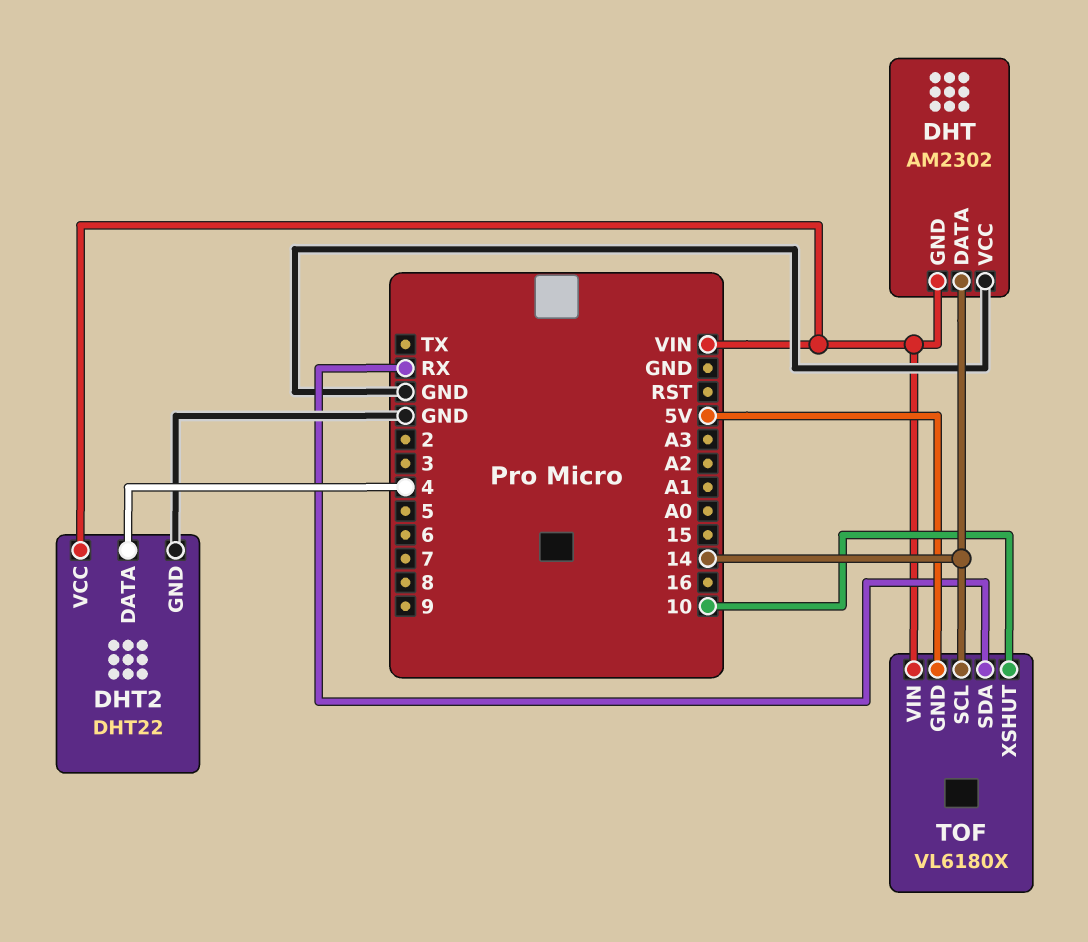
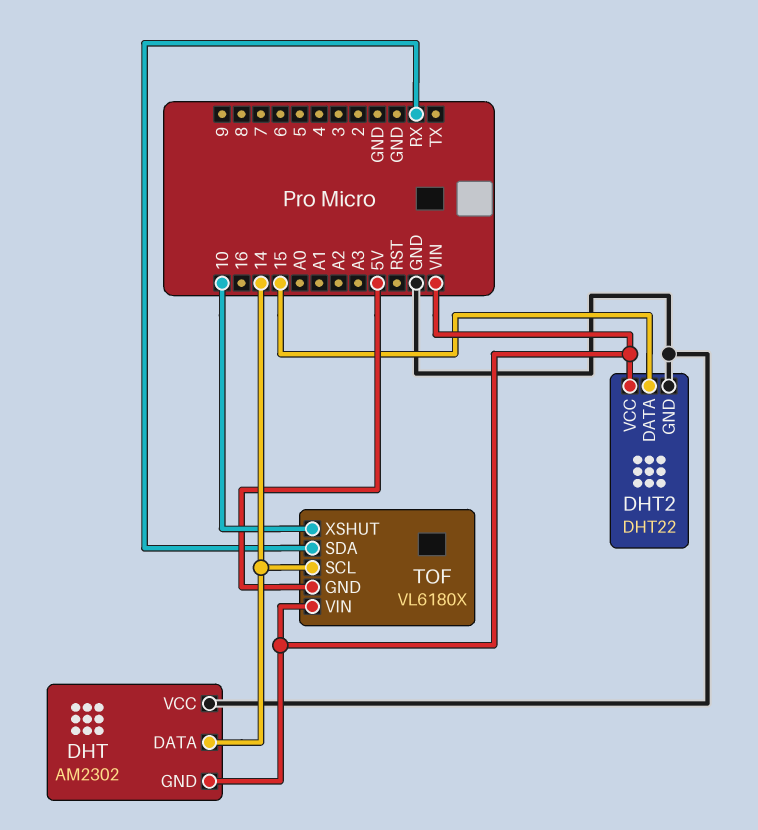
DHT2 pin DATA: 4 -> 15

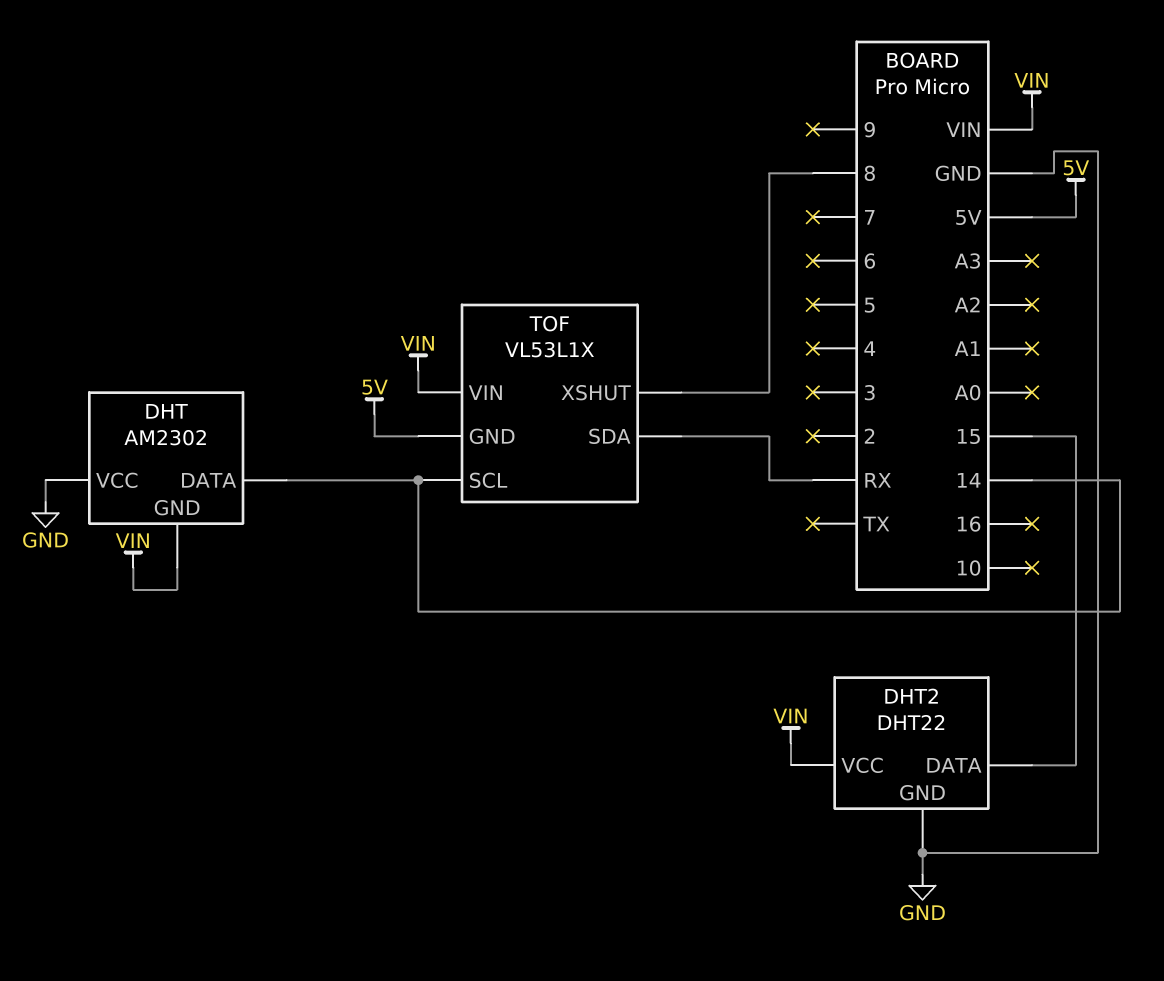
TOF: VL6180X -> VL53L1X
TOF pin XSHUT: 10 -> 8

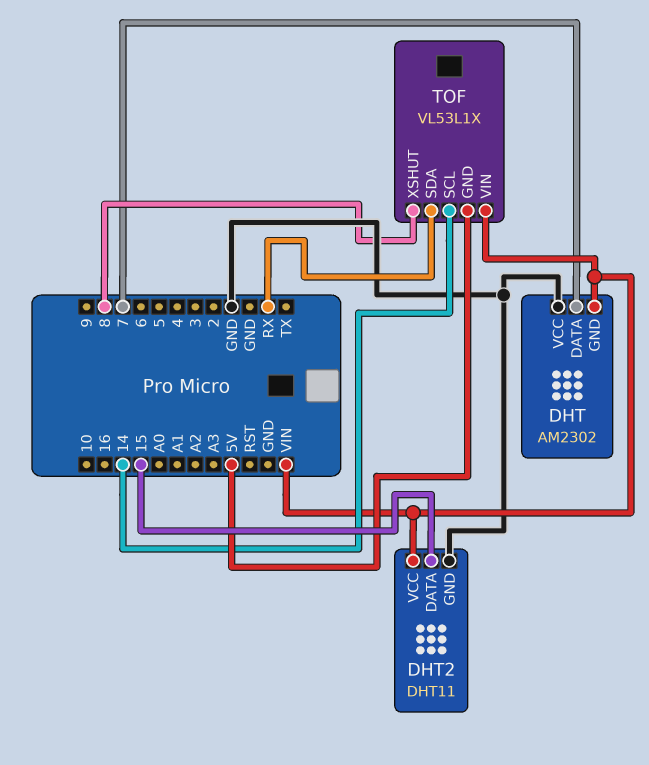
DHT pin DATA: 14 -> 7
DHT2: DHT22 -> DHT11

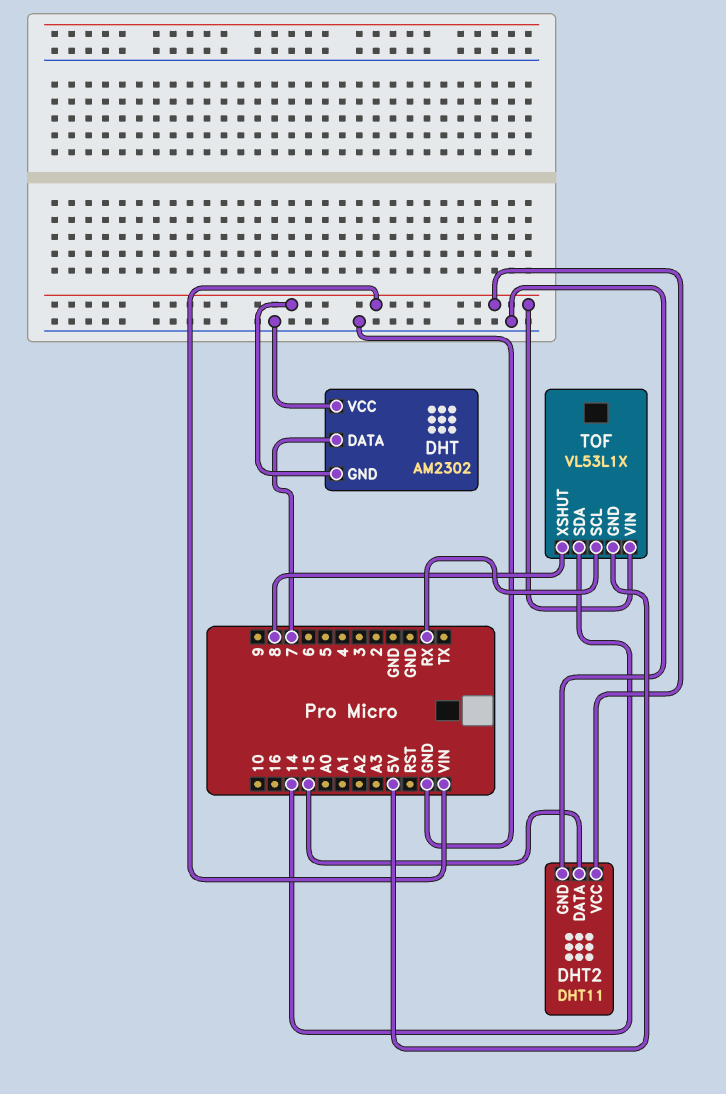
TOF pin SCL: 14 -> RX
TOF pin SDA: RX -> 14

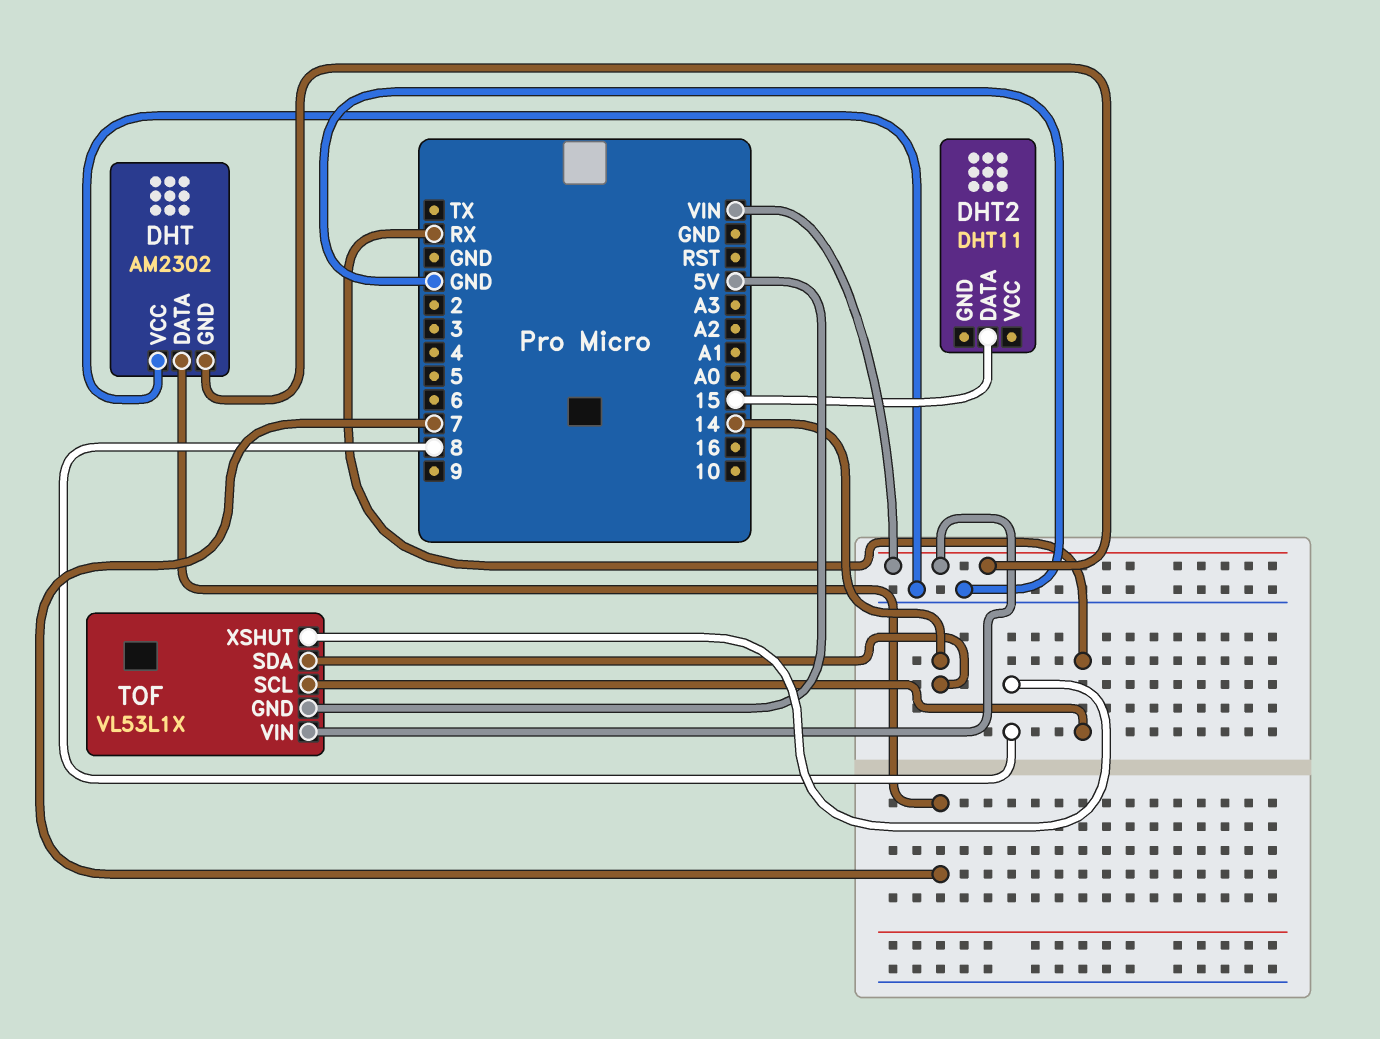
DHT2 pin GND: GND -> none
DHT2 pin VCC: VIN -> none

